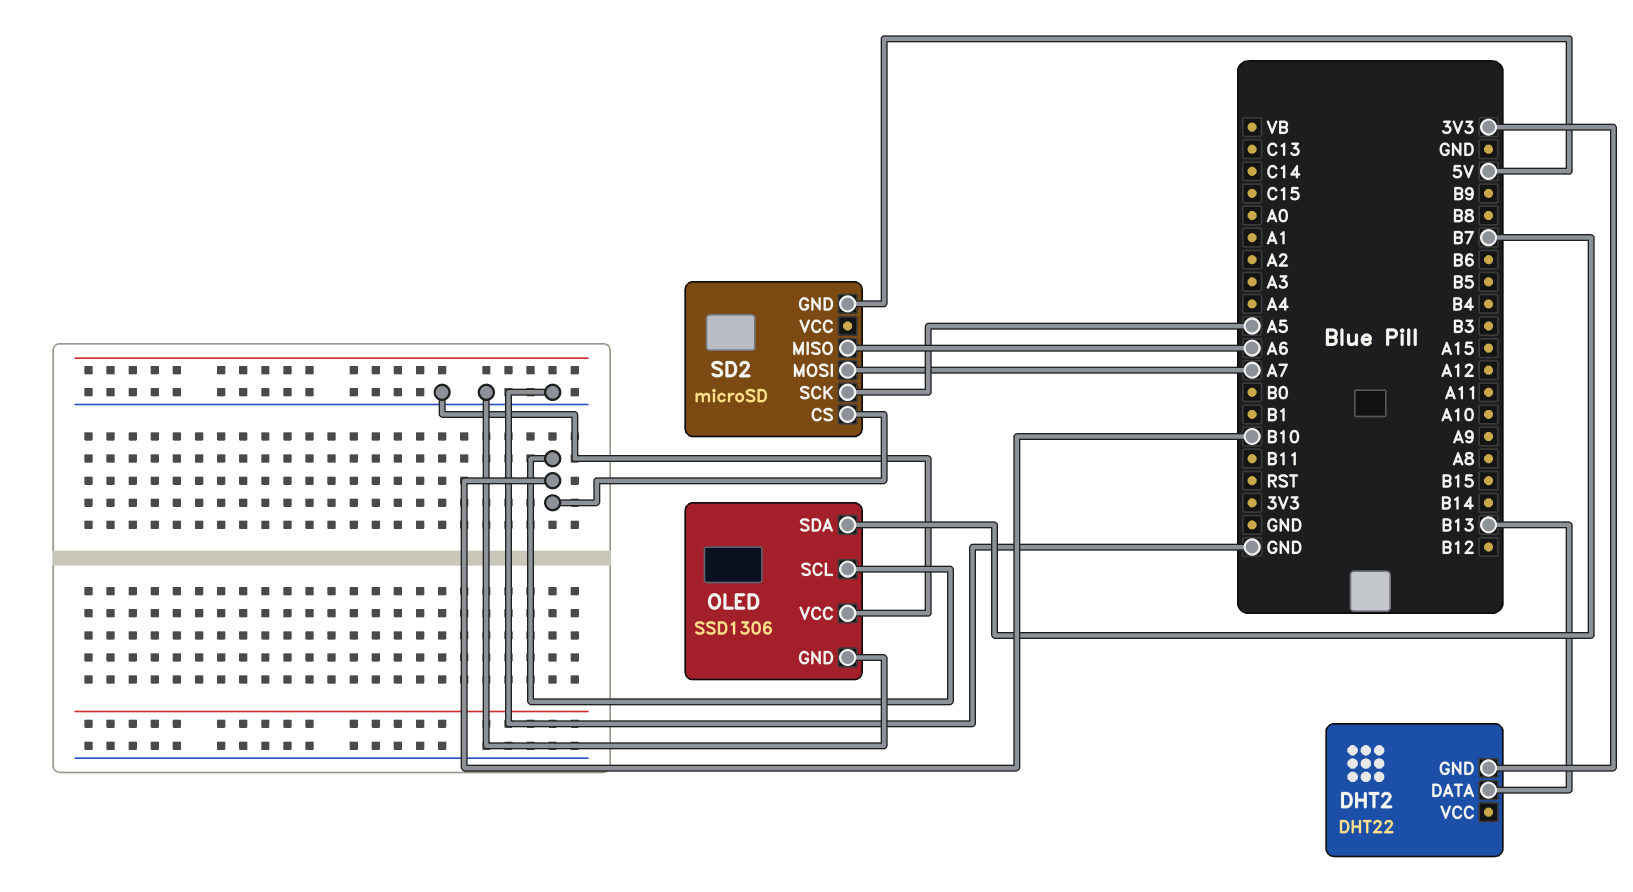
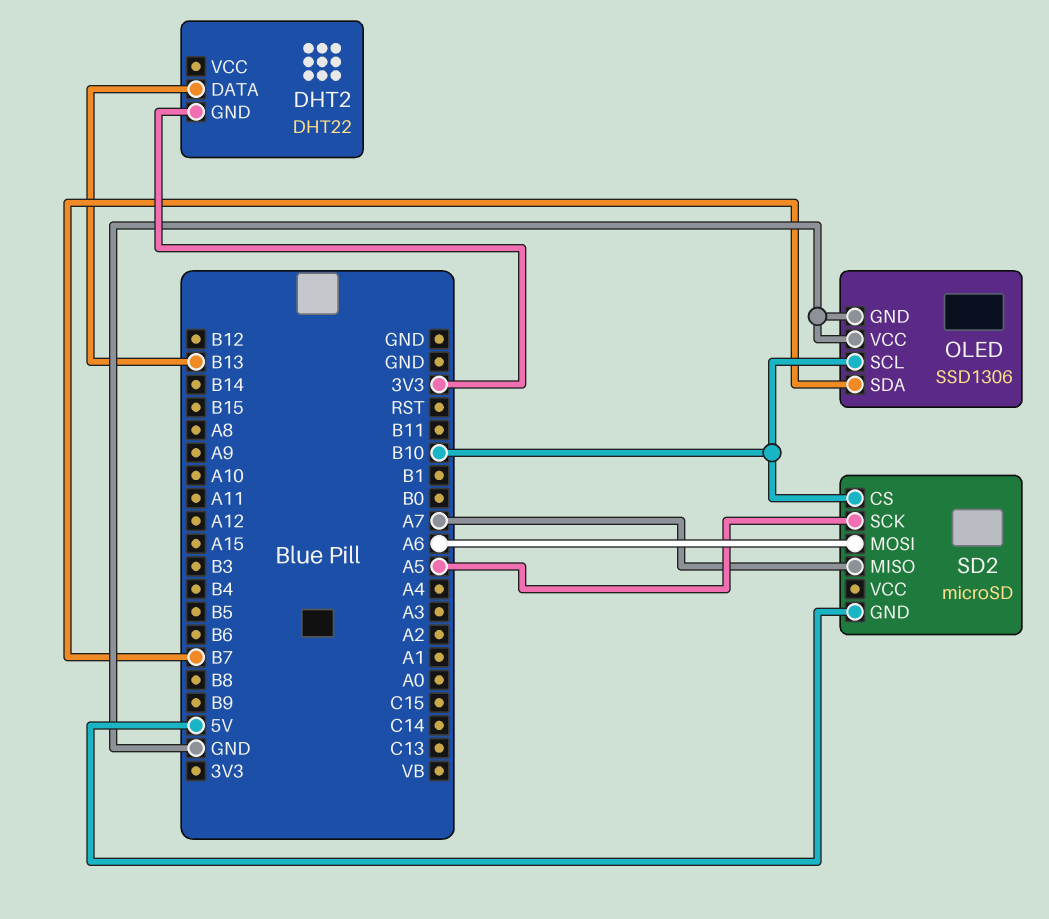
SD2 pin MISO: A6 -> A7
SD2 pin MOSI: A7 -> A6

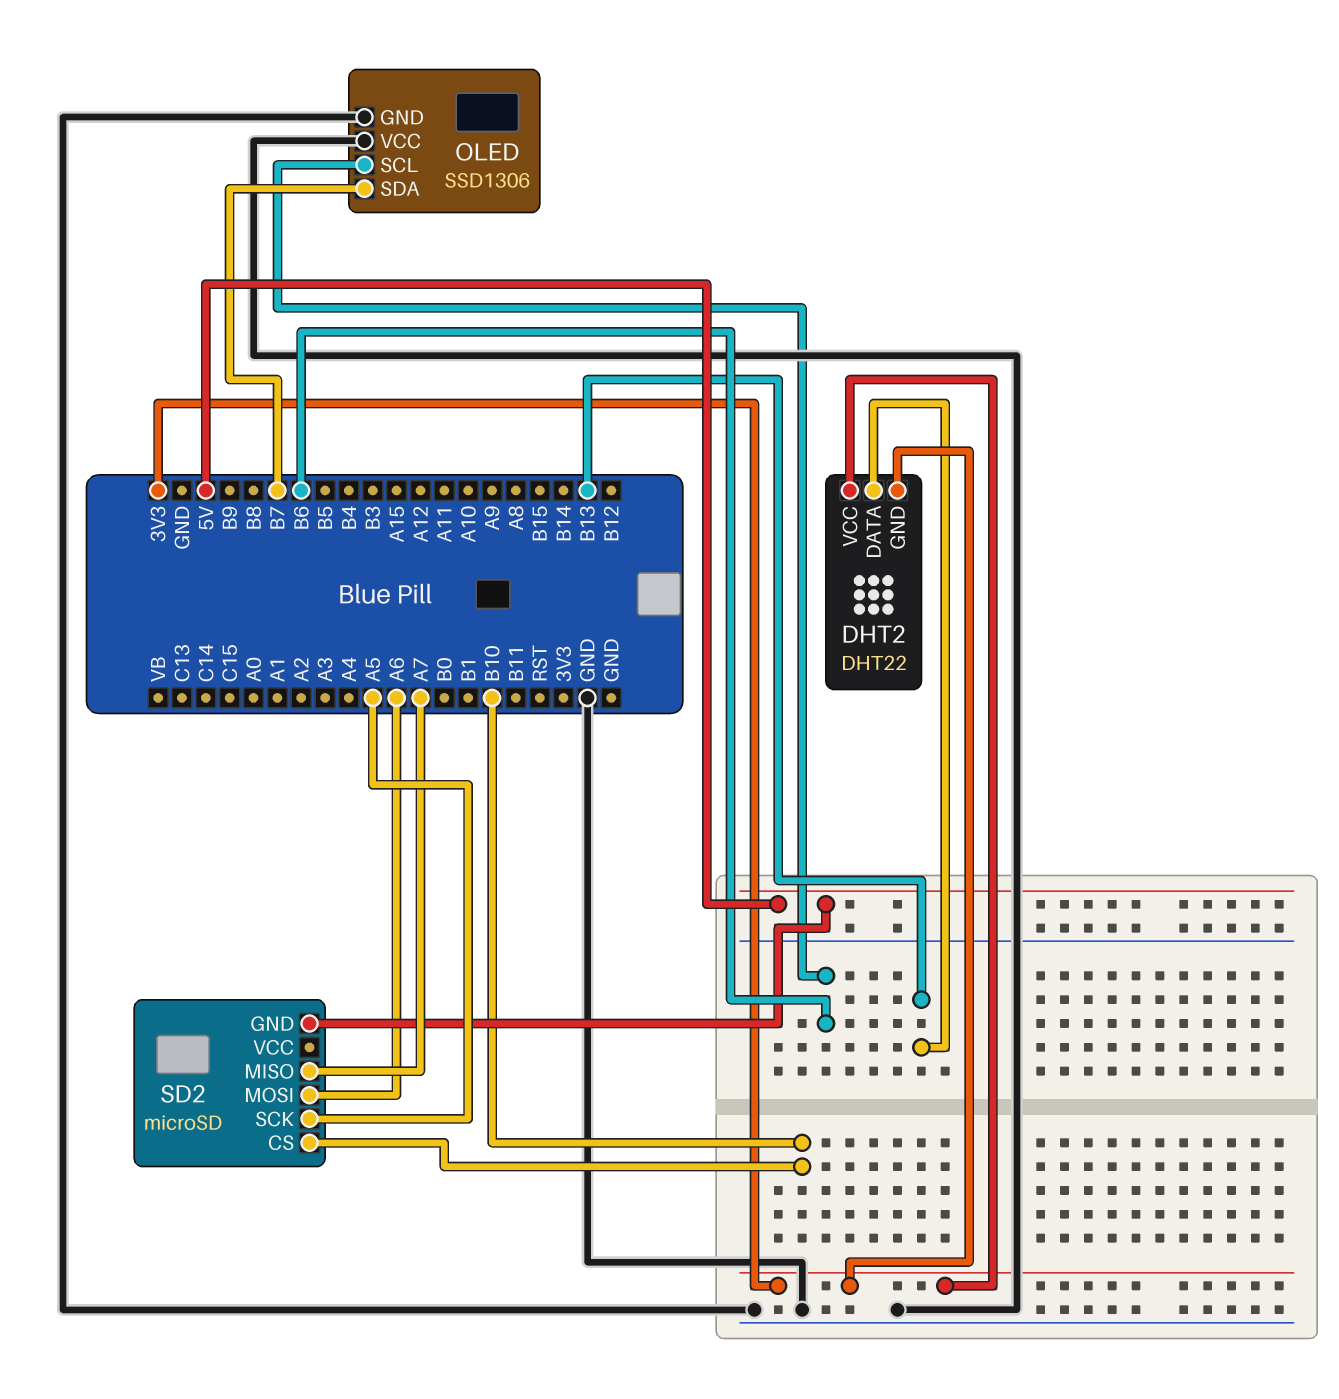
DHT2 pin VCC: none -> 3V3
OLED pin SCL: B10 -> B6

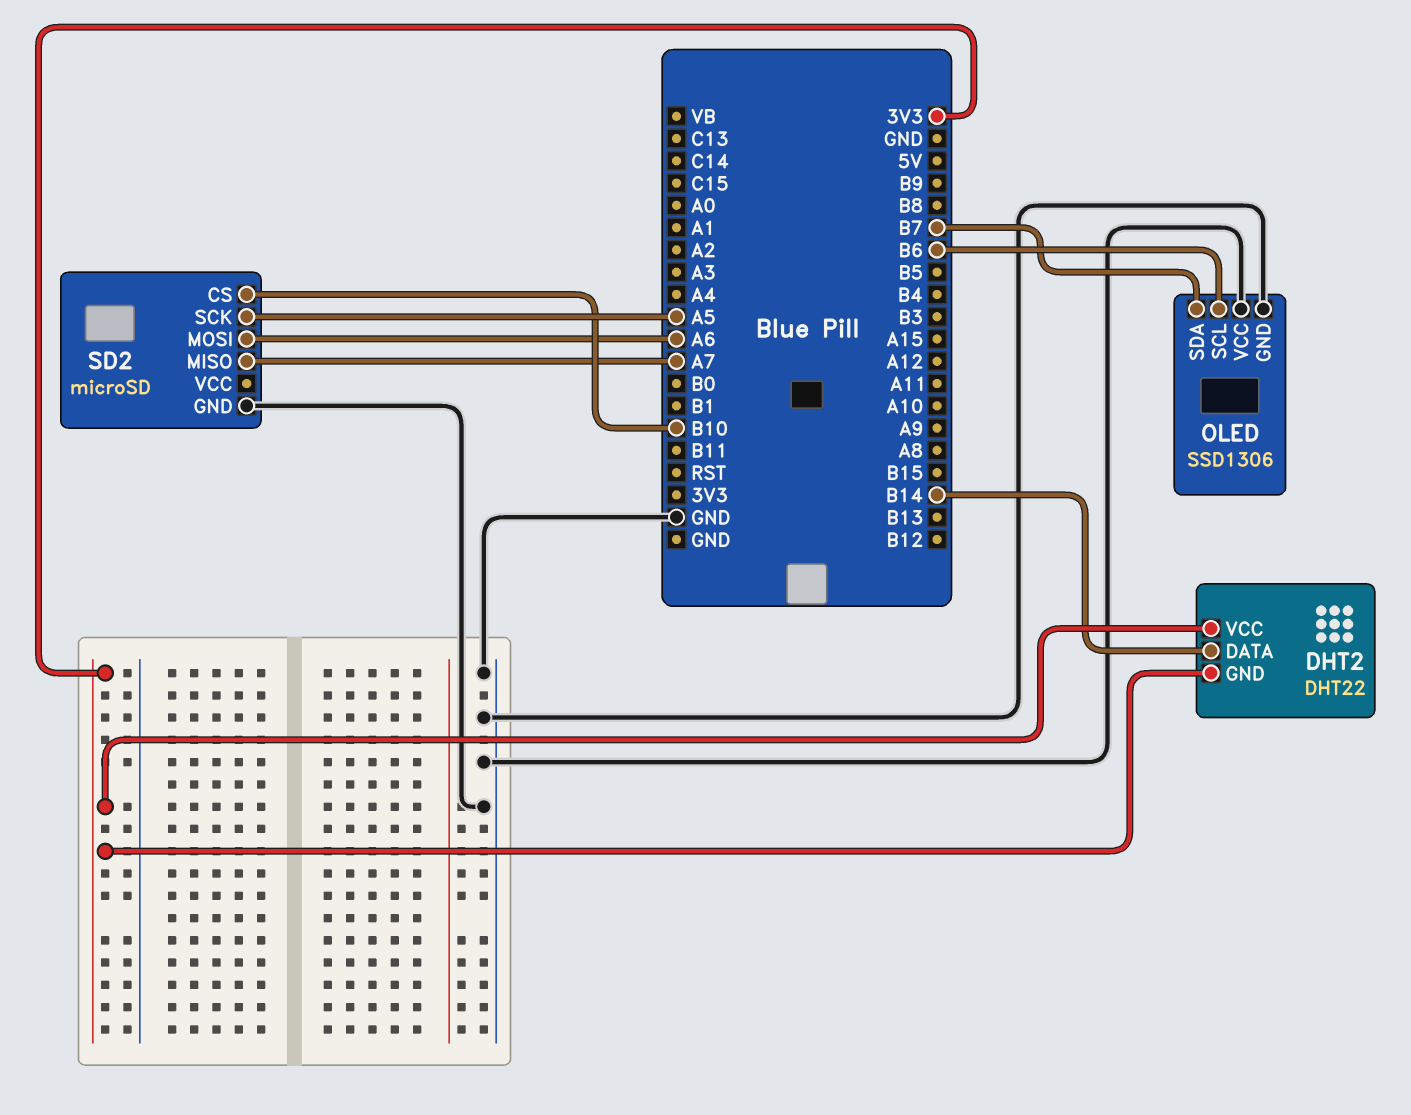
DHT2 pin DATA: B13 -> B14
SD2 pin GND: 5V -> GND

